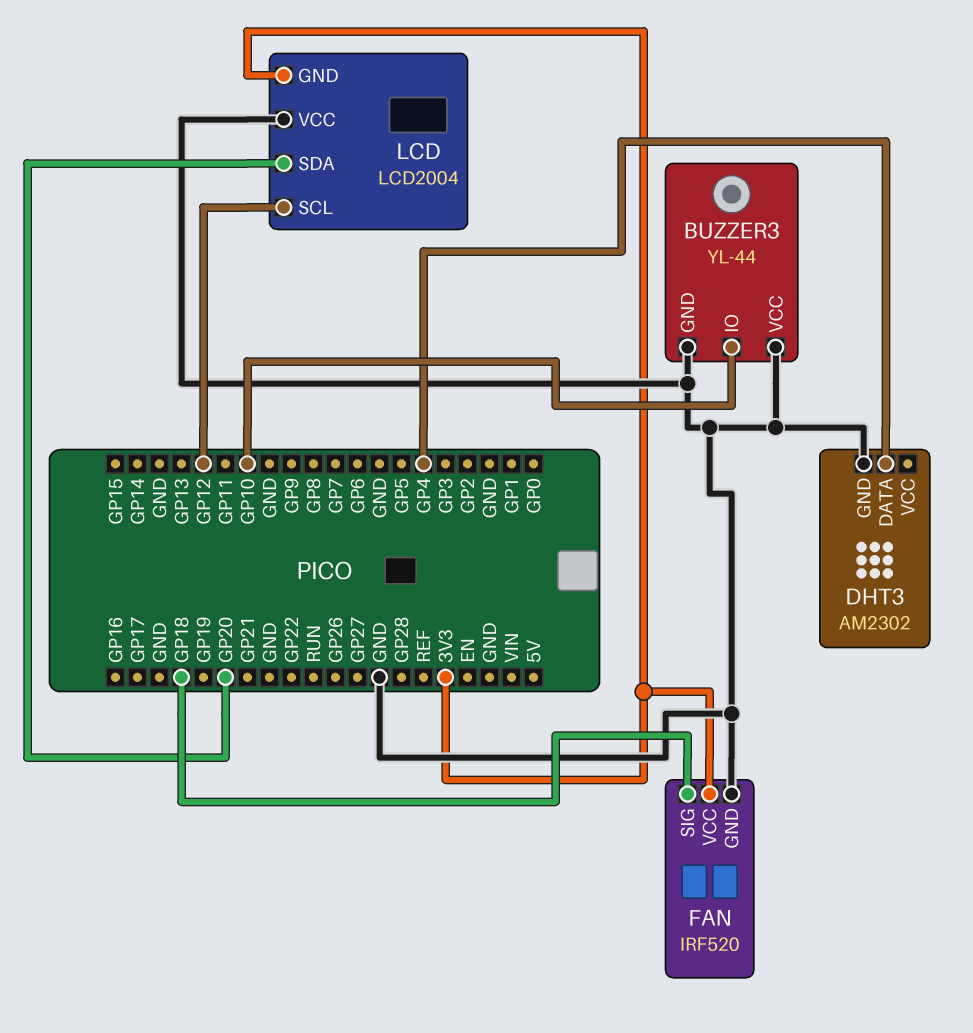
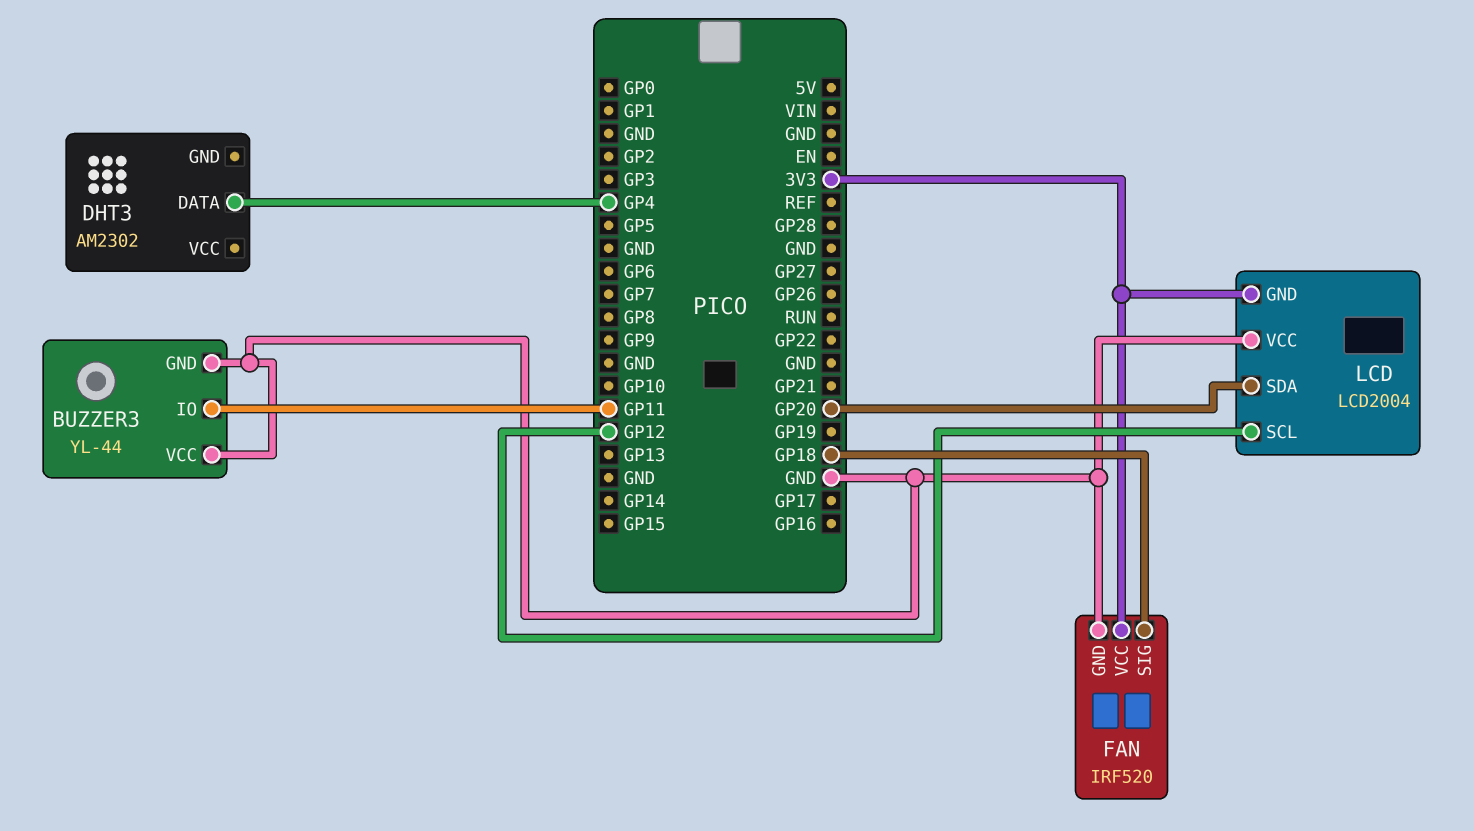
BUZZER3 pin IO: GP10 -> GP11
DHT3 pin GND: GND -> none

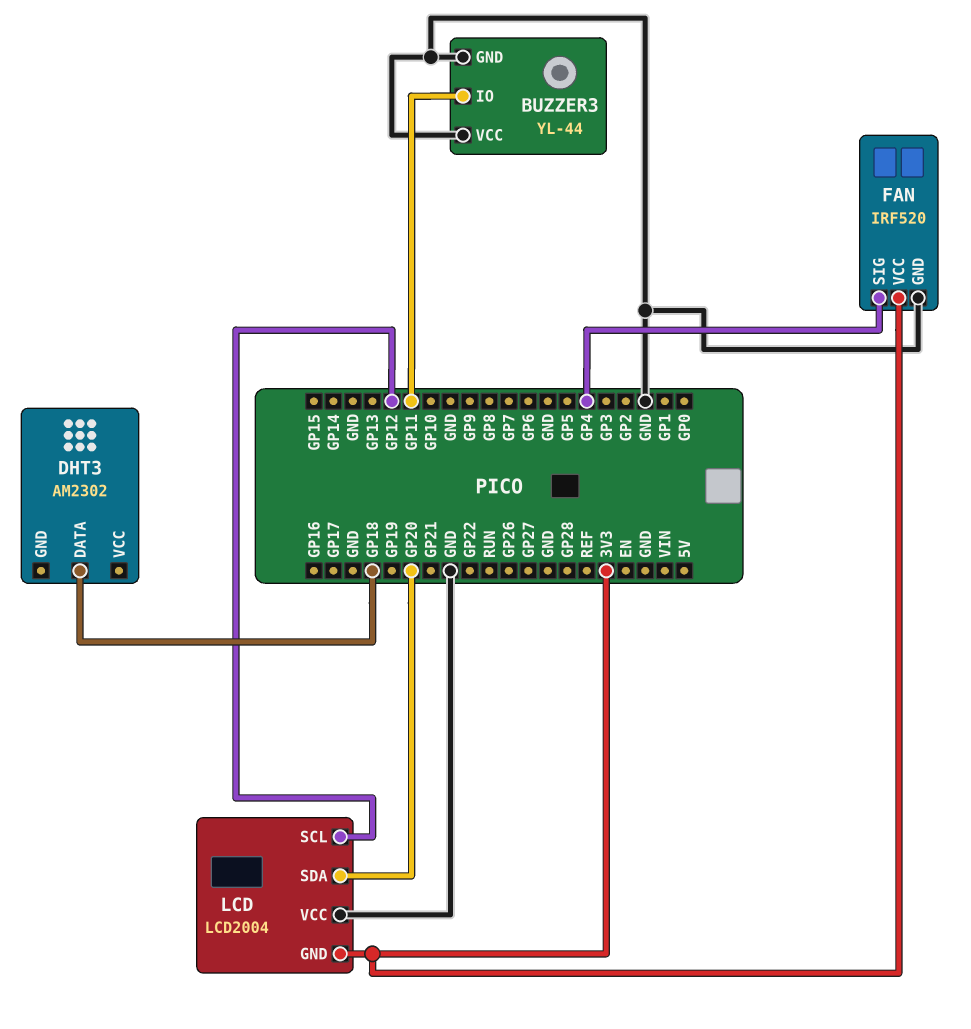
DHT3 pin DATA: GP4 -> GP18
FAN pin SIG: GP18 -> GP4

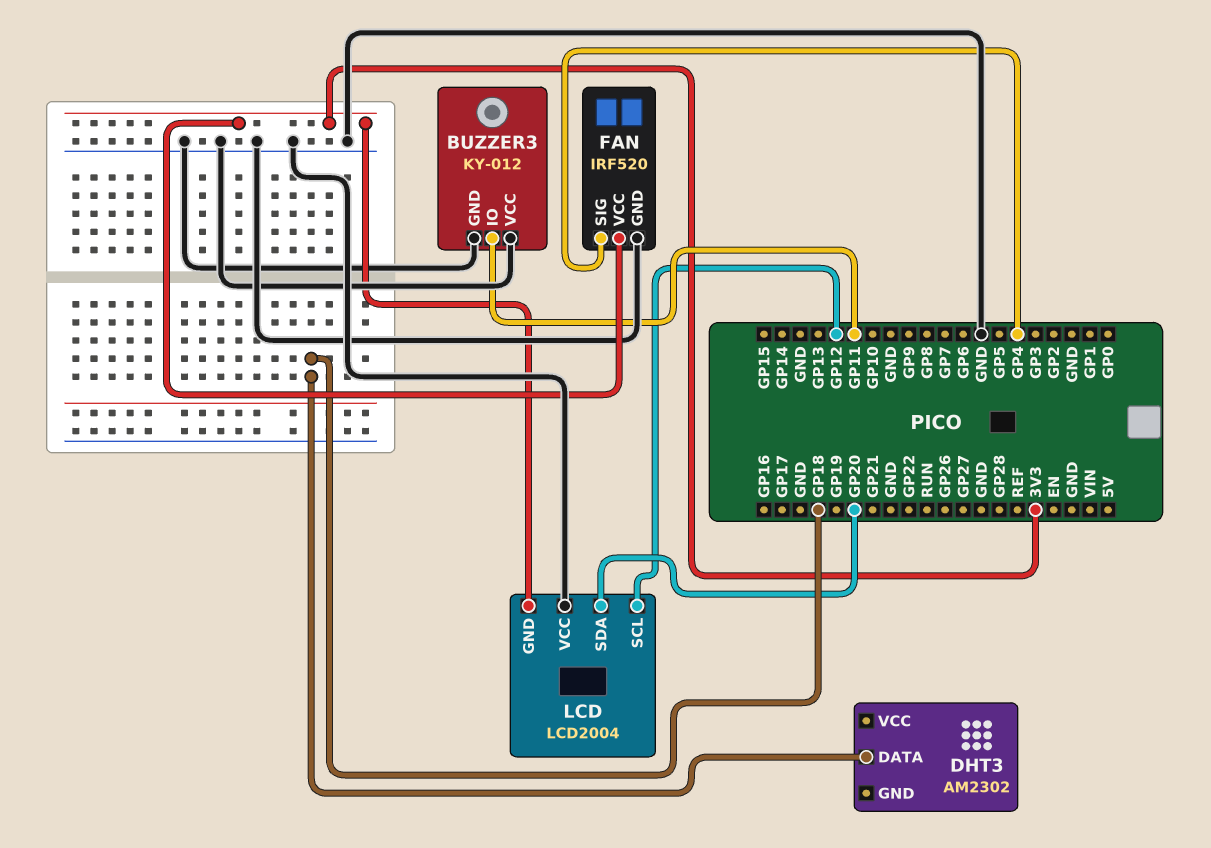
BUZZER3: YL-44 -> KY-012

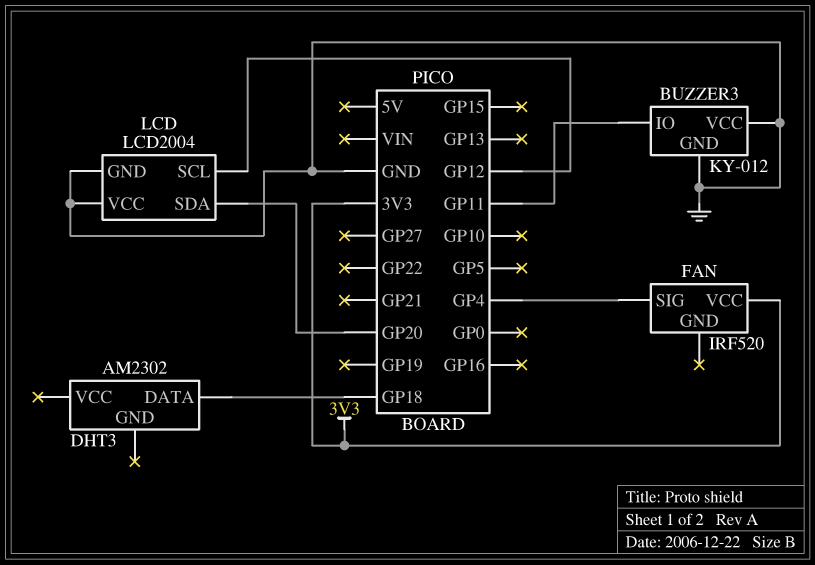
FAN pin GND: GND -> none
LCD pin GND: 3V3 -> GND

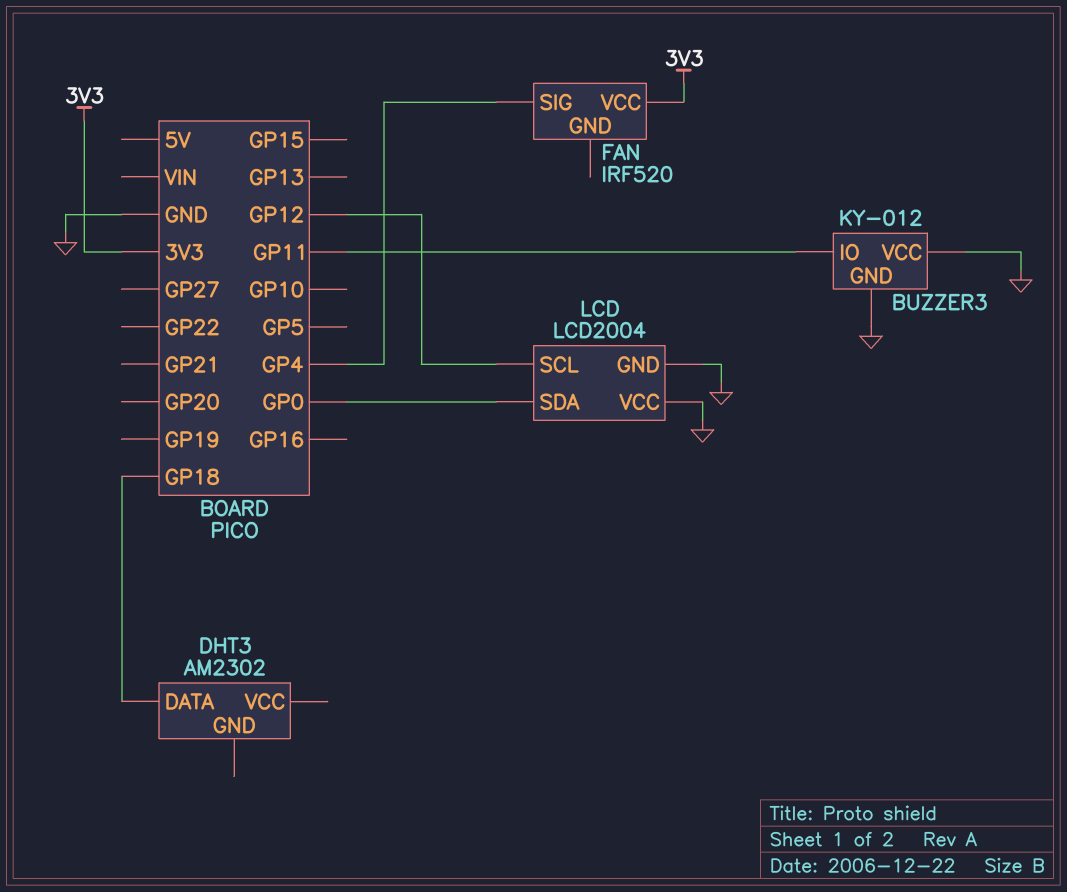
LCD pin SDA: GP20 -> GP0

